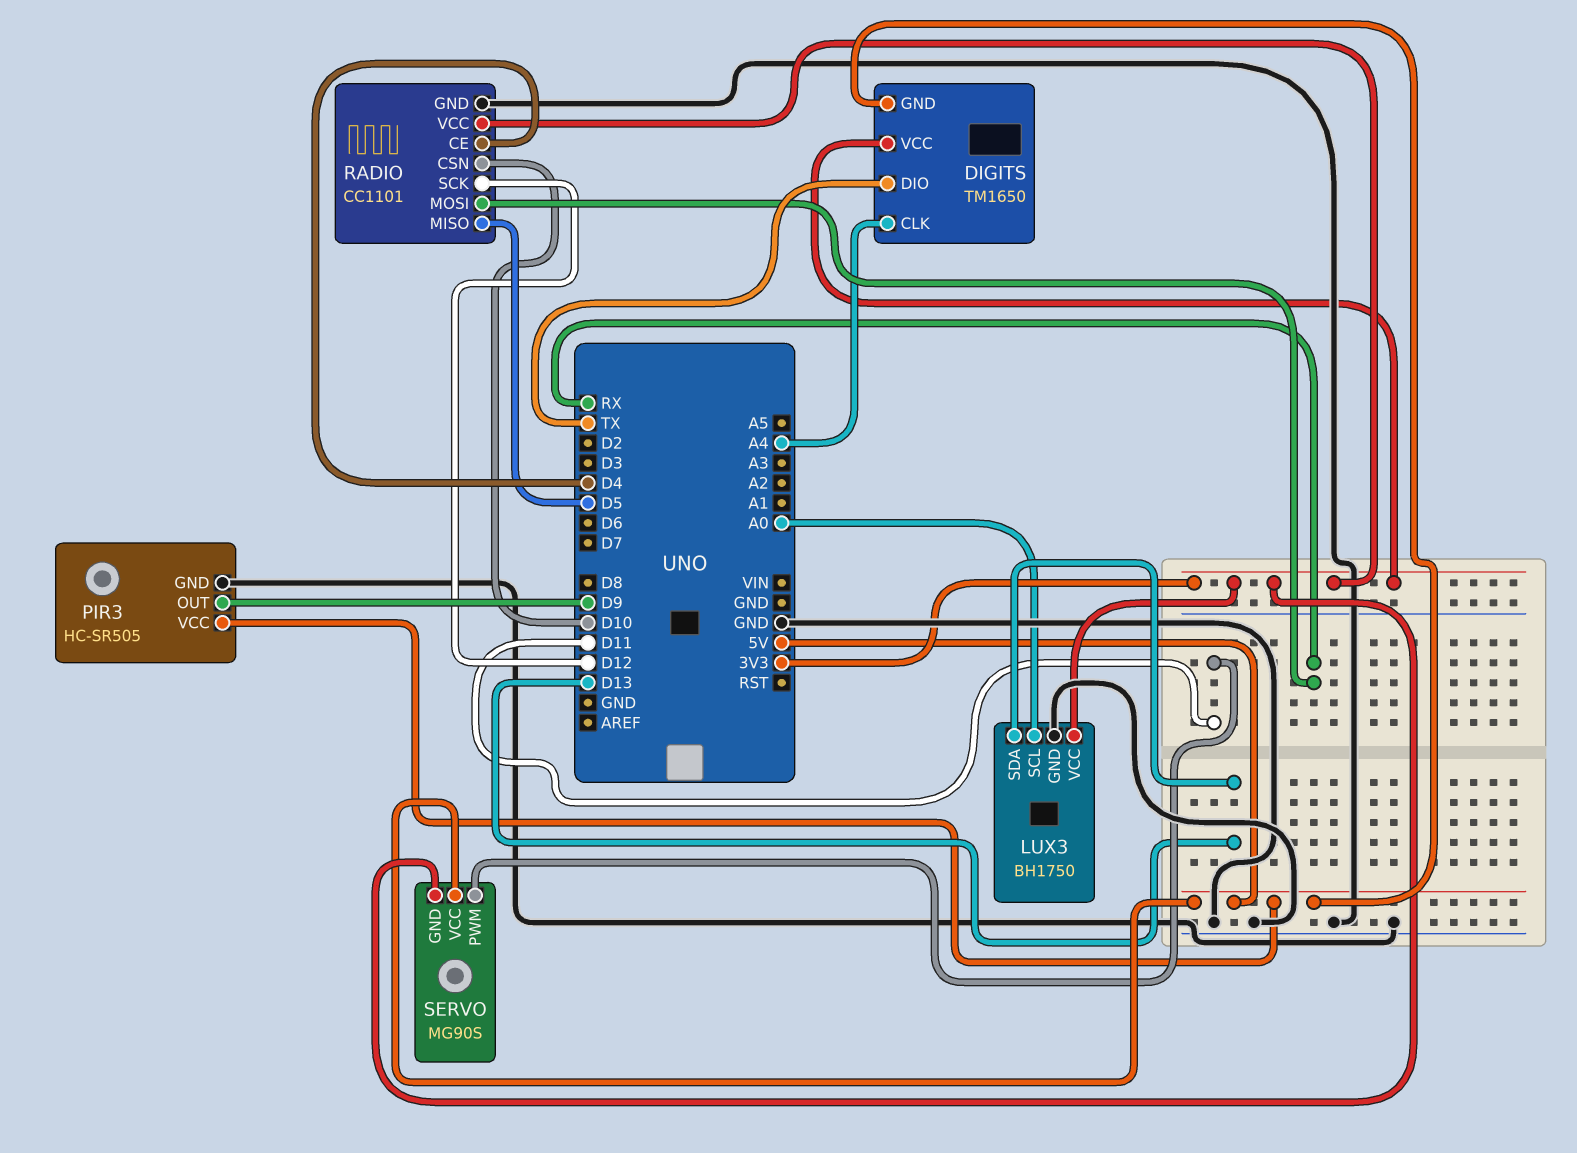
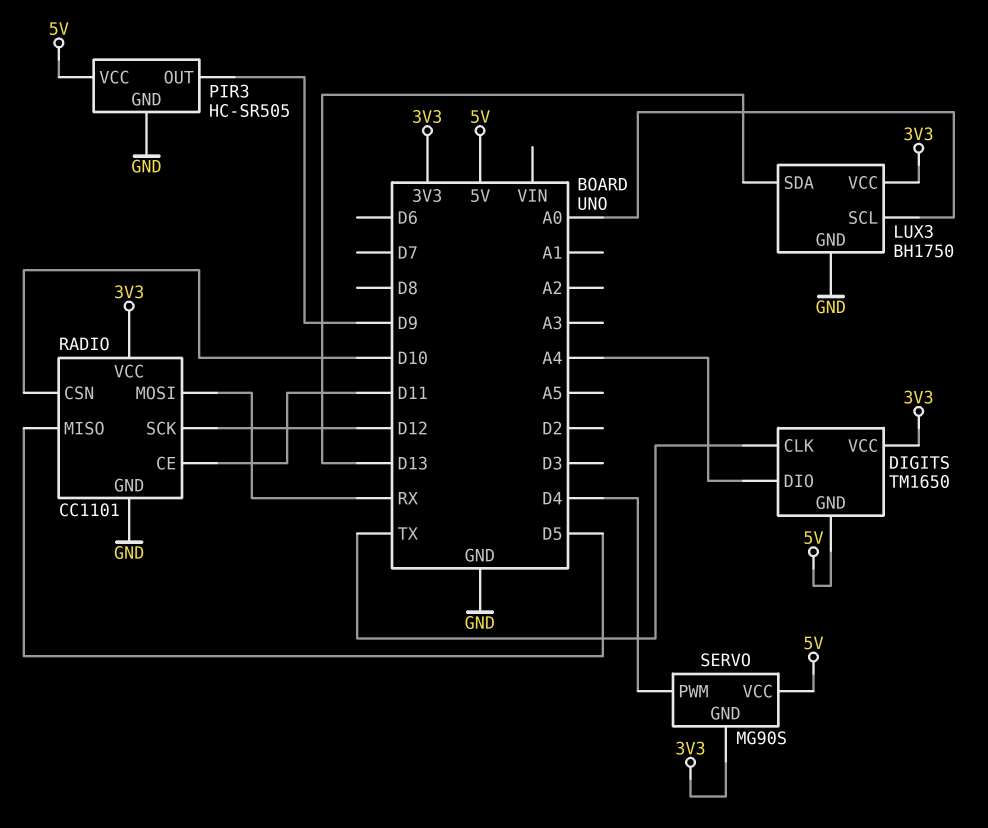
DIGITS pin CLK: A4 -> TX
DIGITS pin DIO: TX -> A4
RADIO pin CE: D4 -> D11
SERVO pin PWM: D11 -> D4

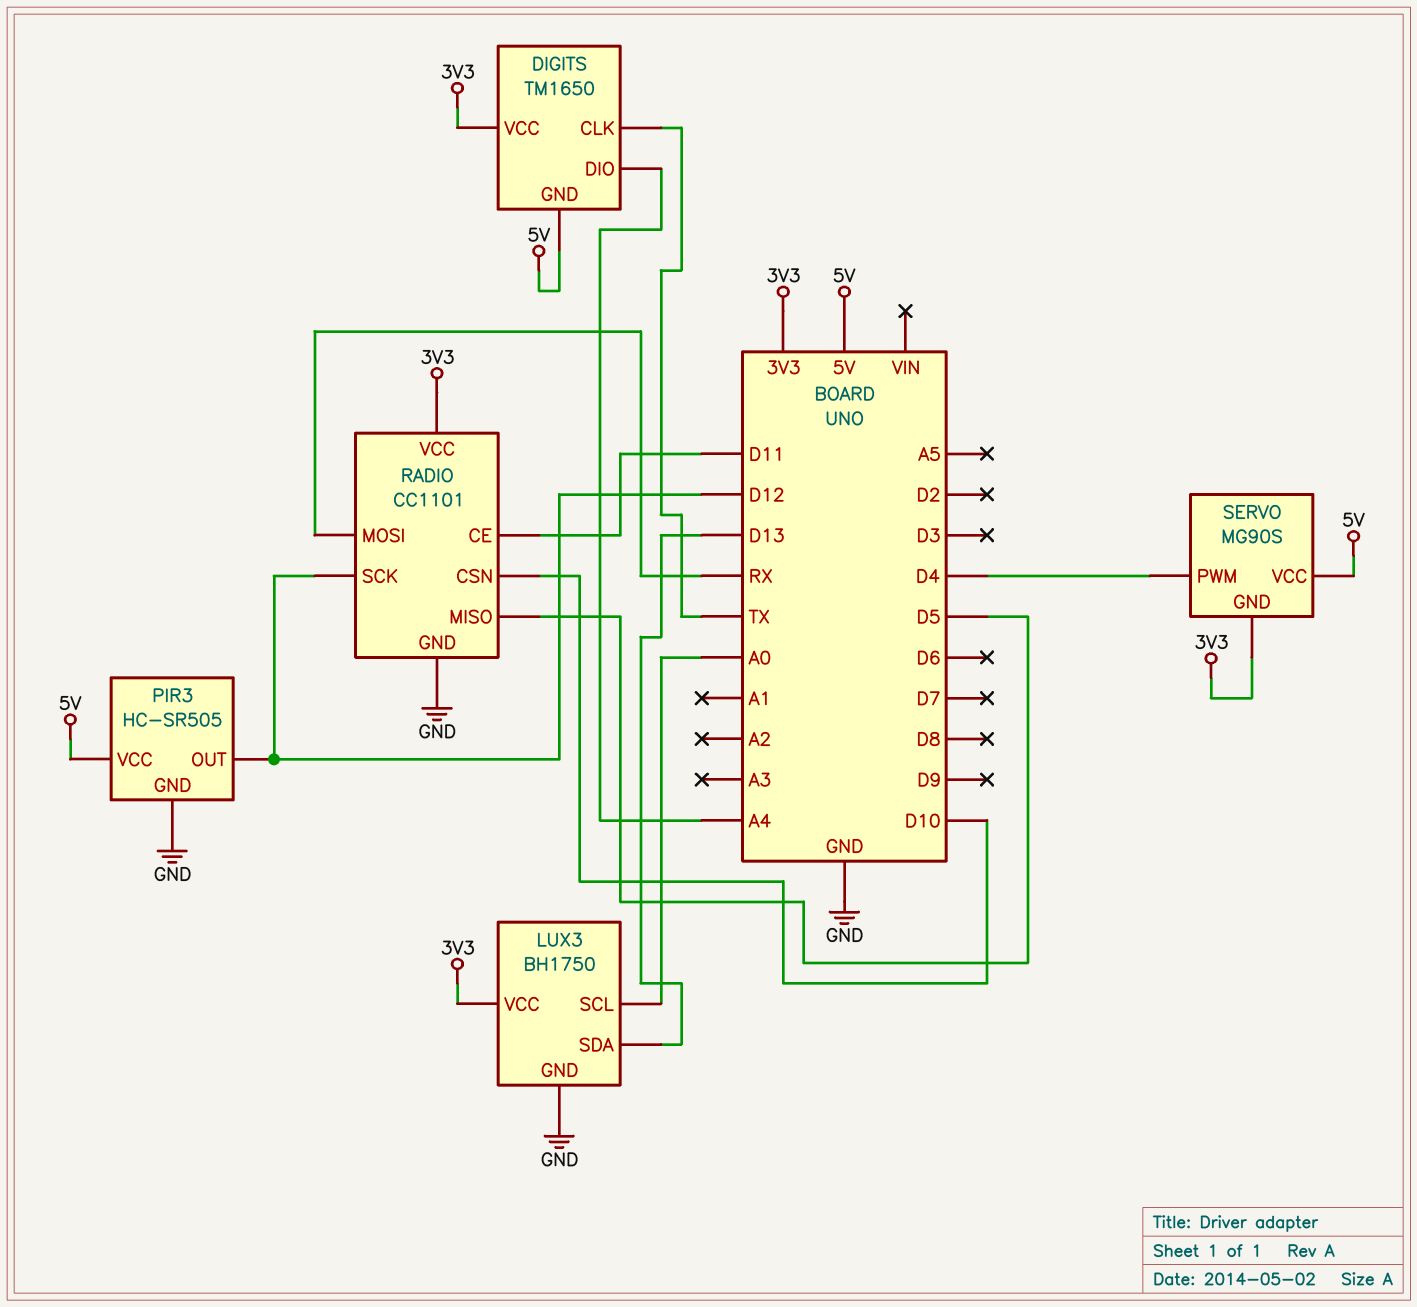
PIR3 pin OUT: D9 -> D12

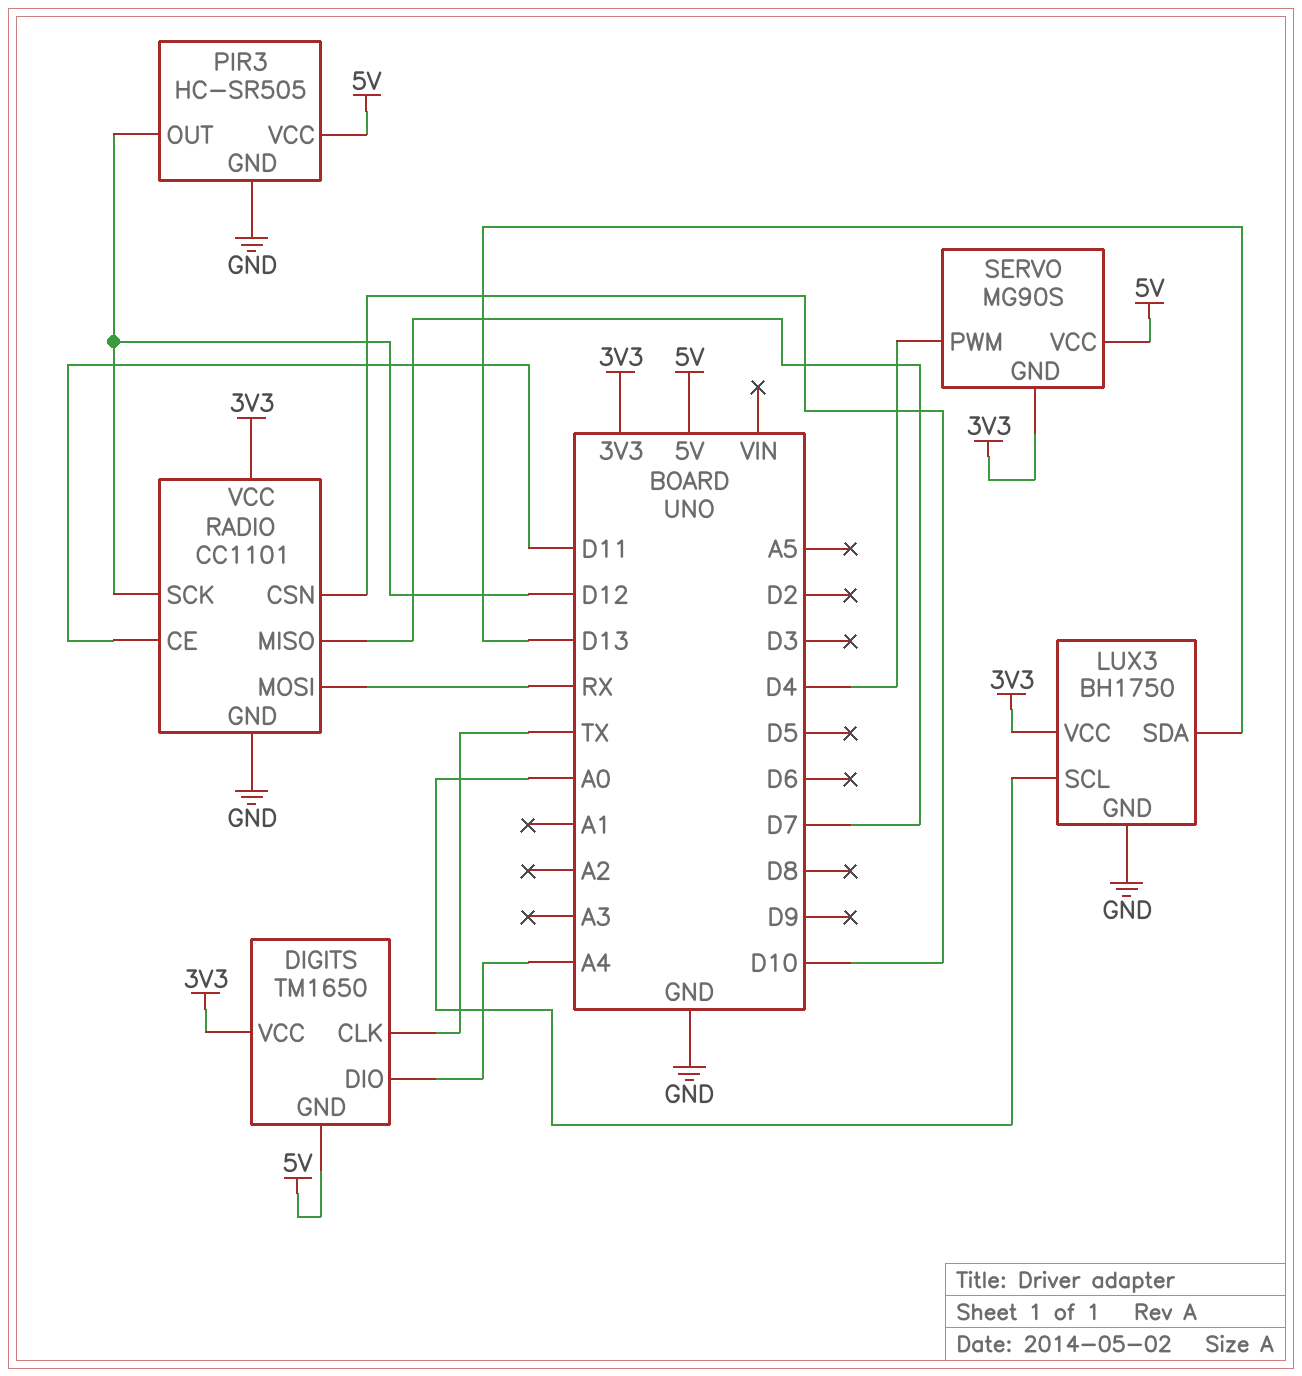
RADIO pin MISO: D5 -> D7

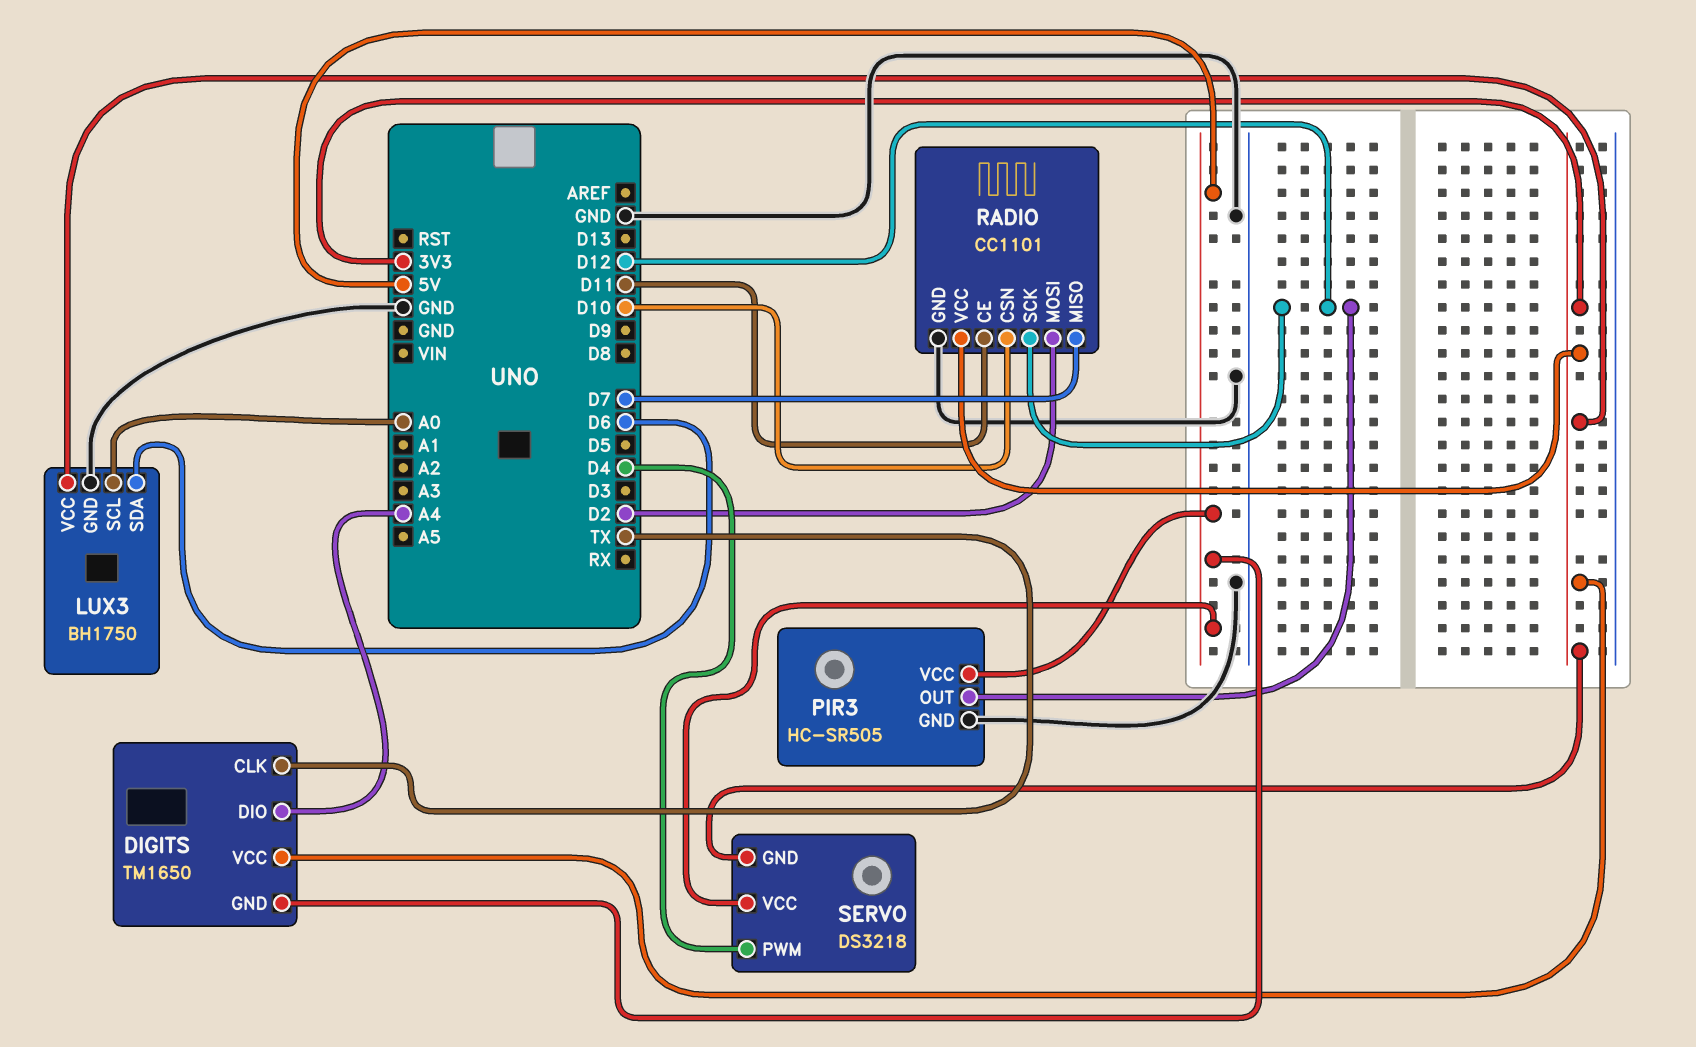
LUX3 pin SDA: D13 -> D6
RADIO pin MOSI: RX -> D2
SERVO: MG90S -> DS3218

